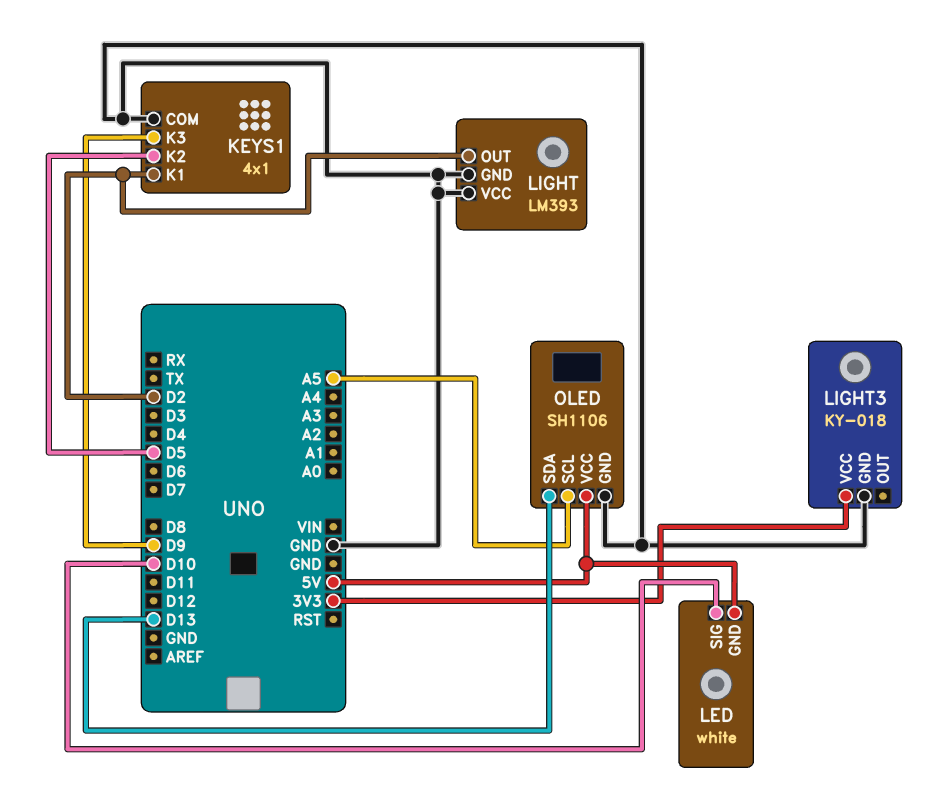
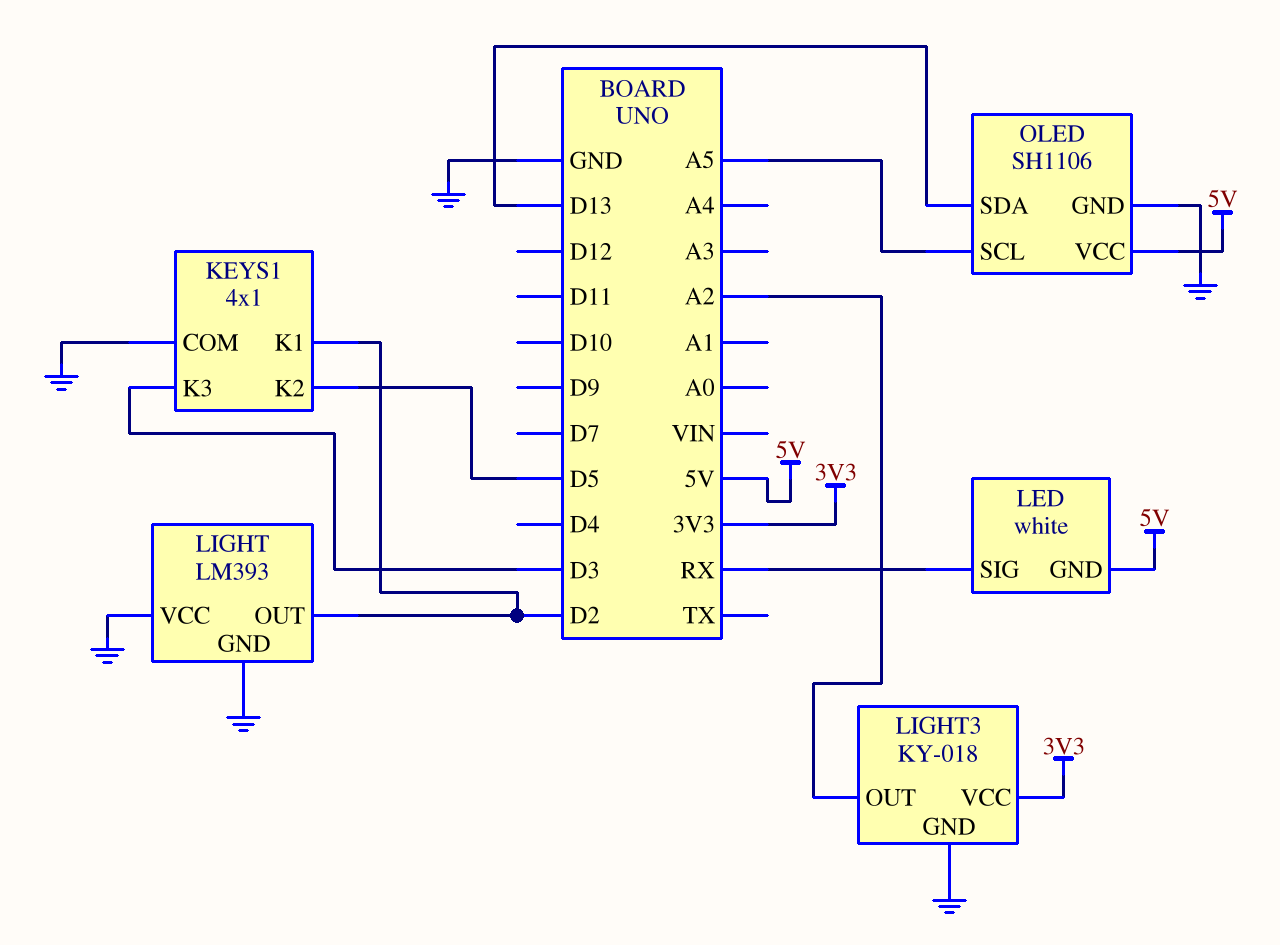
KEYS1 pin K3: D9 -> D3
LED pin SIG: D10 -> RX
LIGHT3 pin OUT: none -> A2

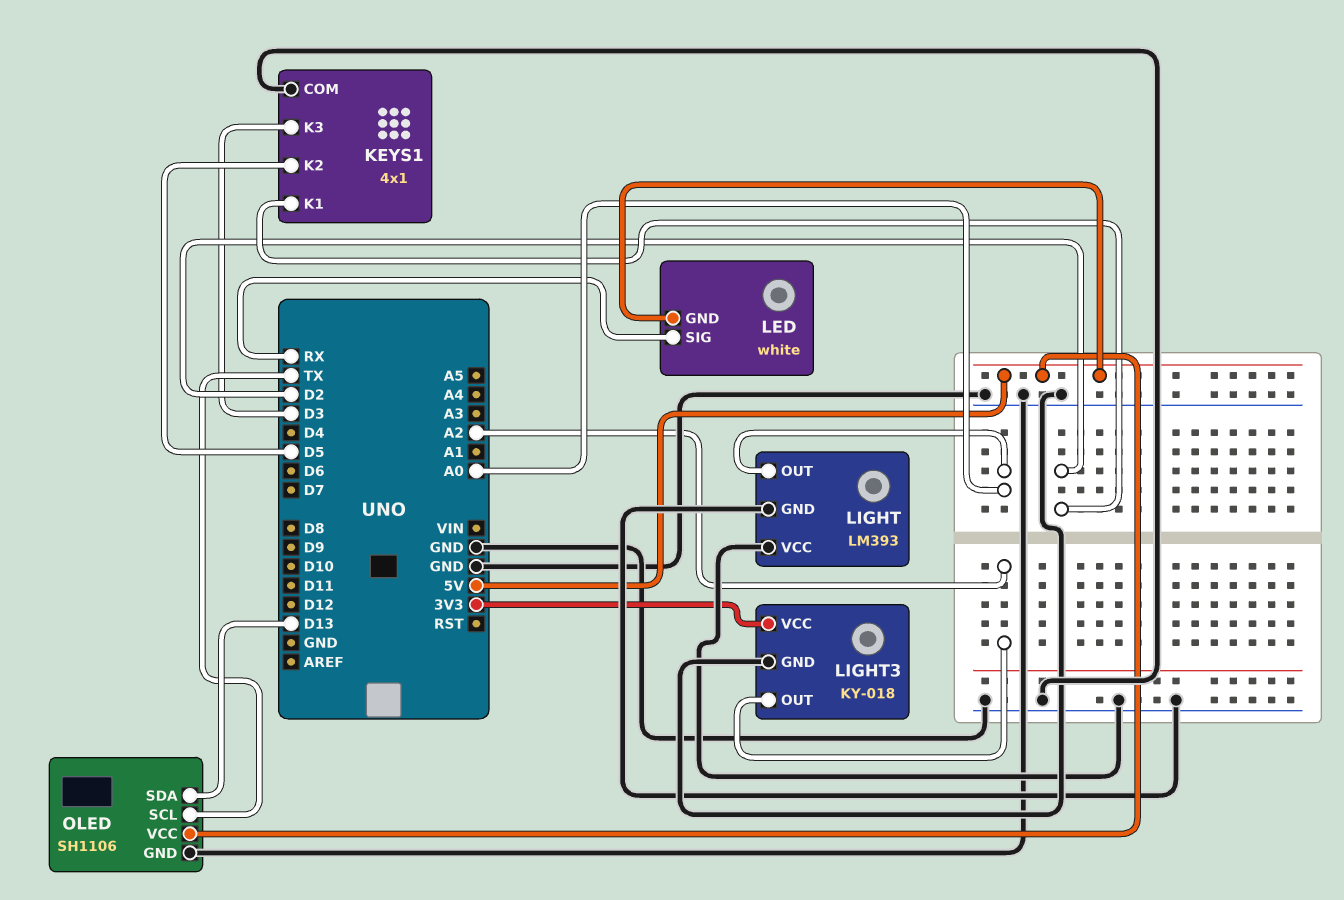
LIGHT pin OUT: D2 -> A0
OLED pin SCL: A5 -> TX

